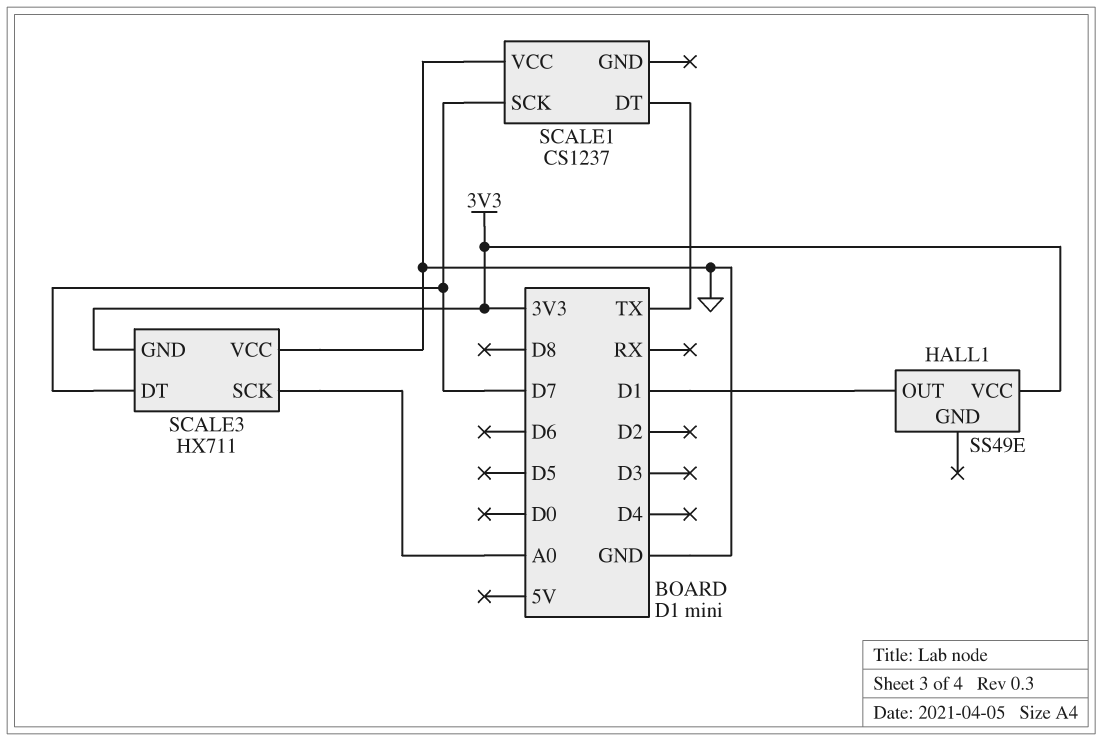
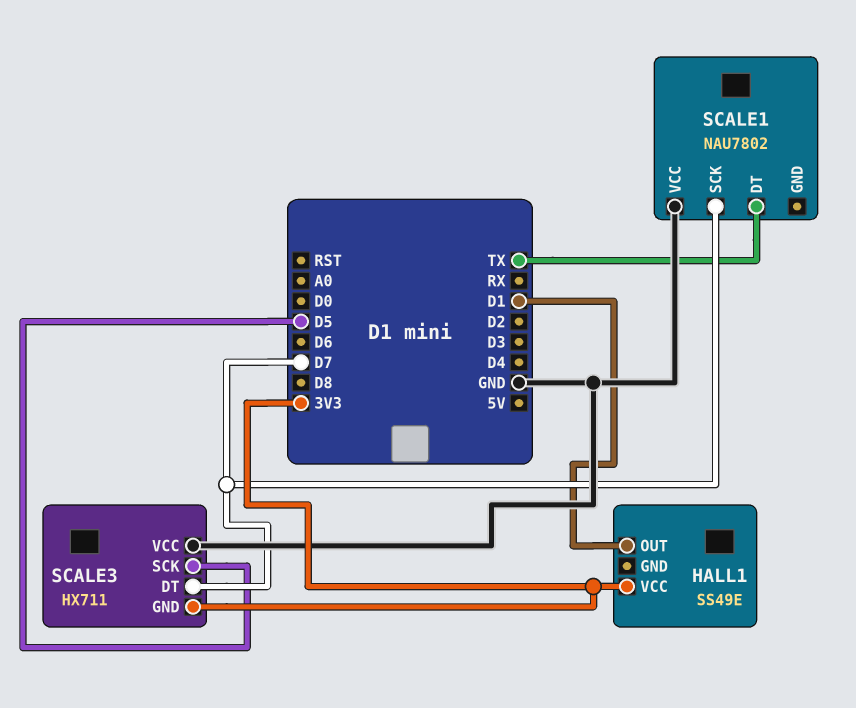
SCALE1: CS1237 -> NAU7802
SCALE3 pin SCK: A0 -> D5

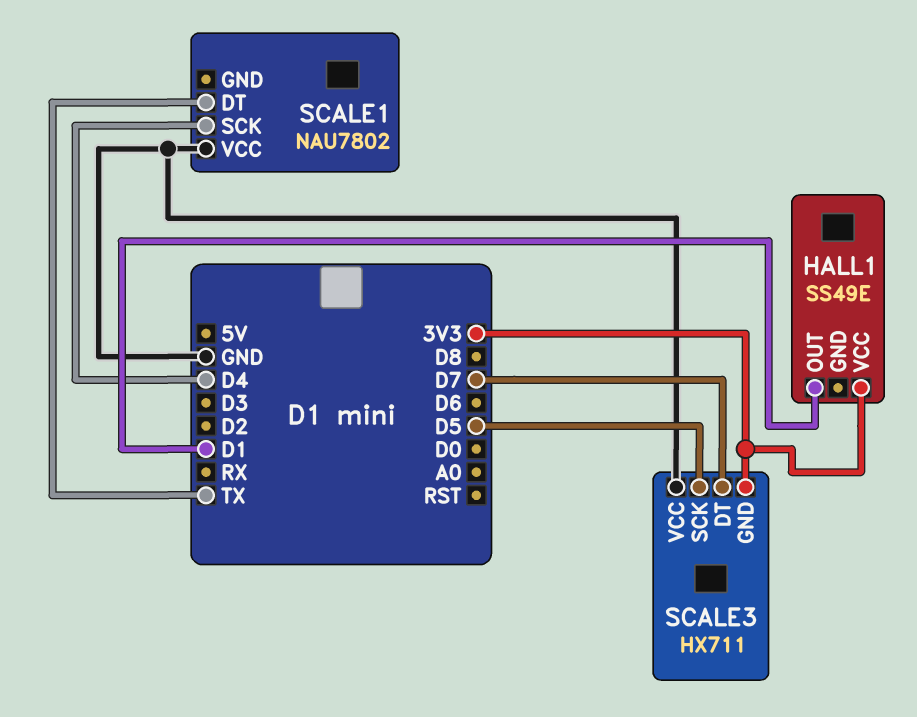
SCALE1 pin SCK: D7 -> D4

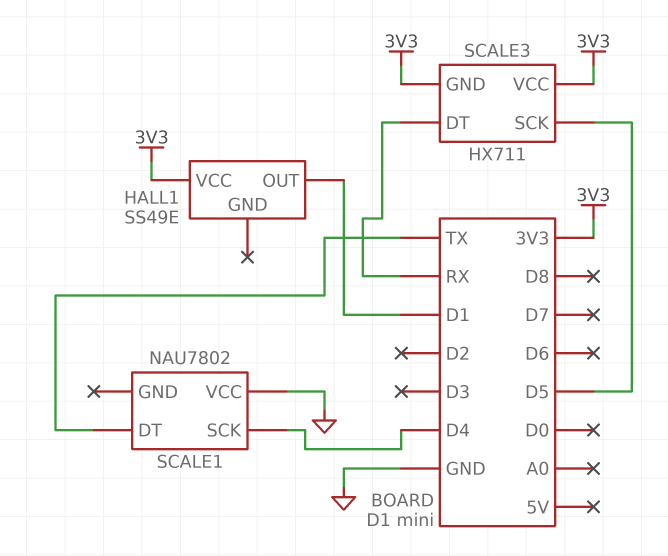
SCALE3 pin DT: D7 -> RX
SCALE3 pin VCC: GND -> 3V3

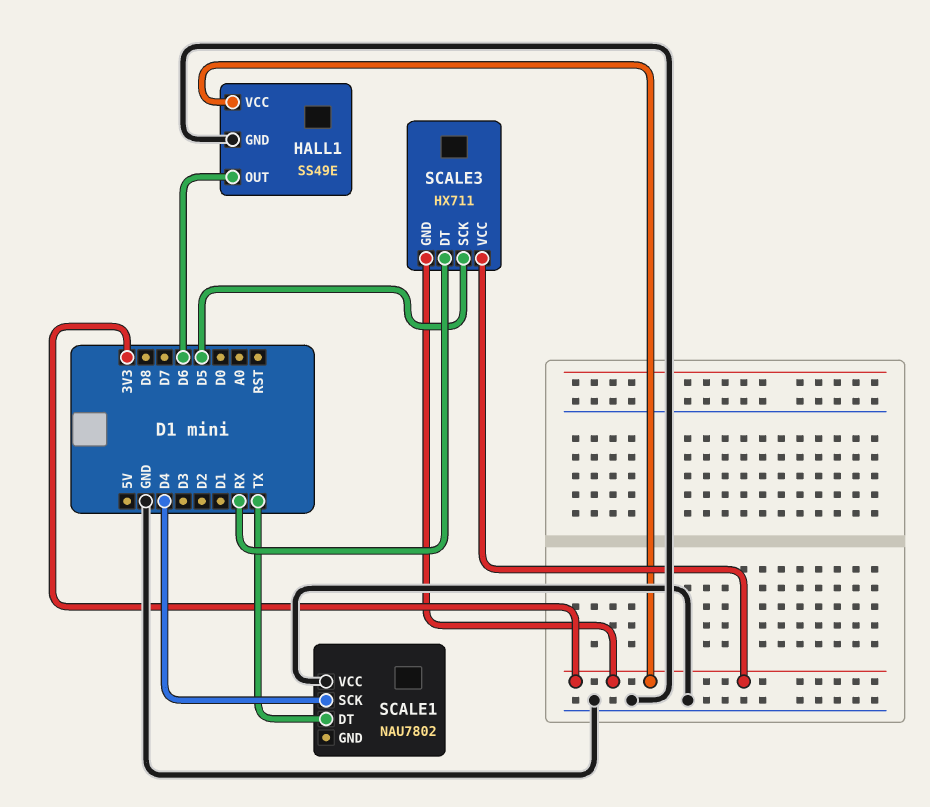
HALL1 pin GND: none -> GND
HALL1 pin OUT: D1 -> D6

